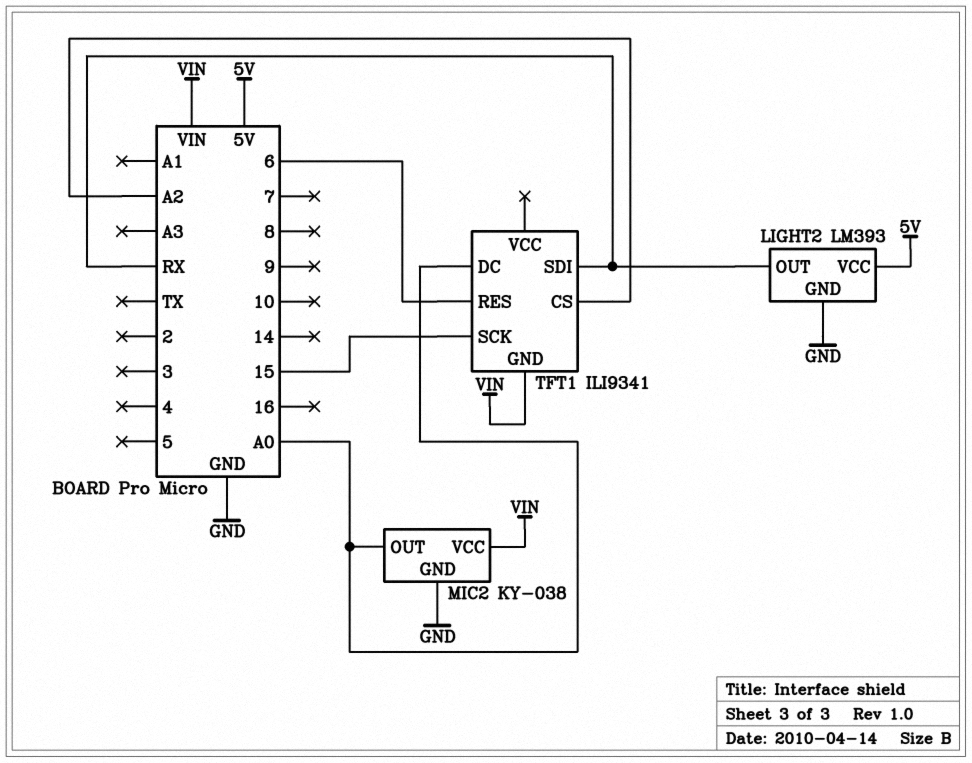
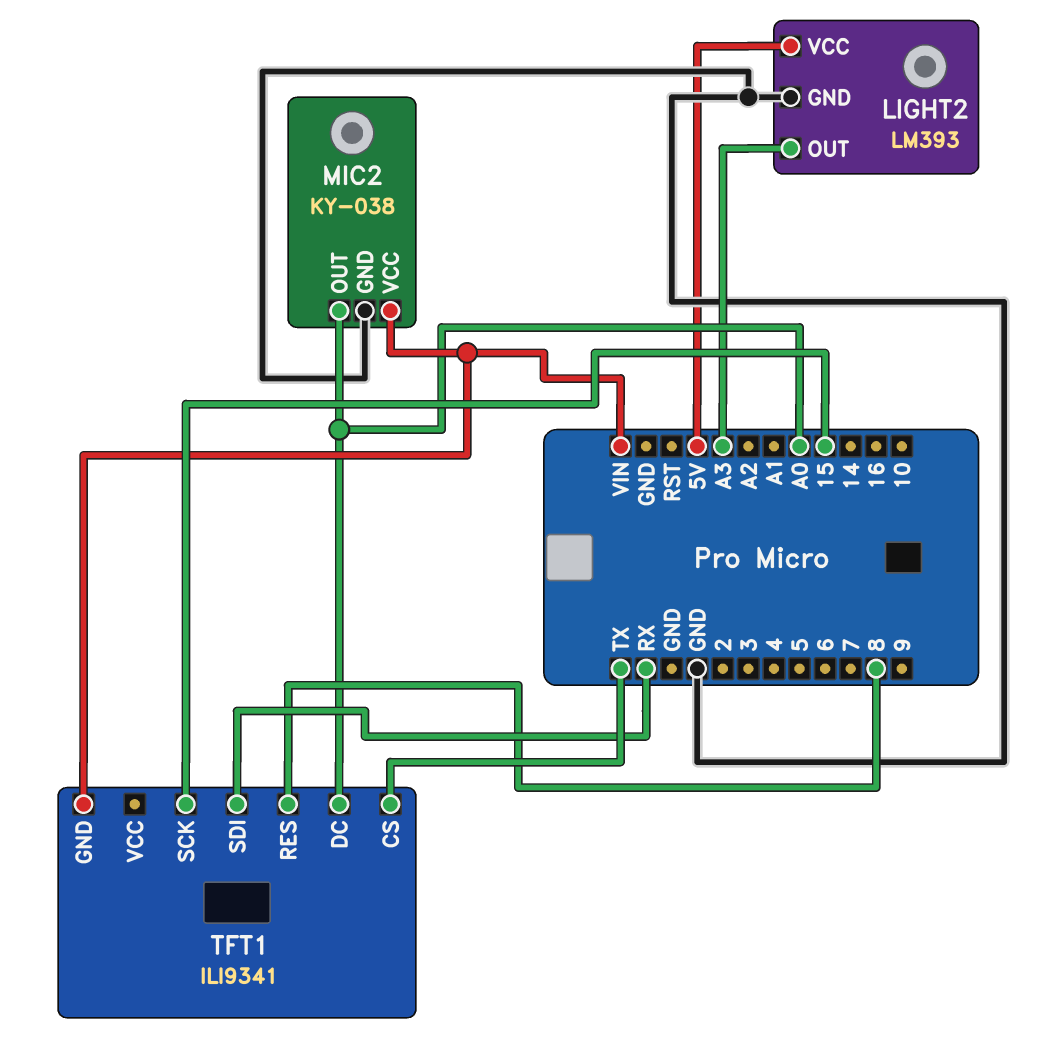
LIGHT2 pin OUT: RX -> A3
TFT1 pin CS: A2 -> TX
TFT1 pin RES: 6 -> 8

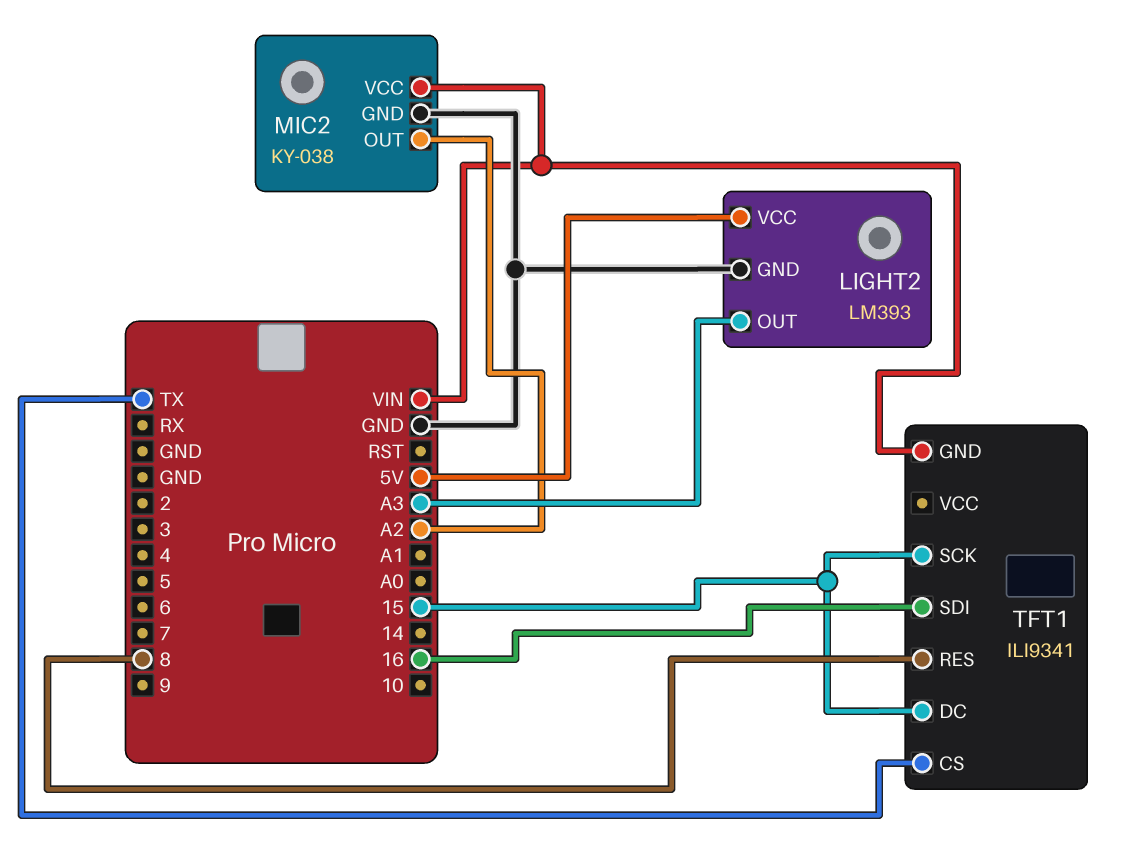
MIC2 pin OUT: A0 -> A2
TFT1 pin DC: A0 -> 15
TFT1 pin SDI: RX -> 16

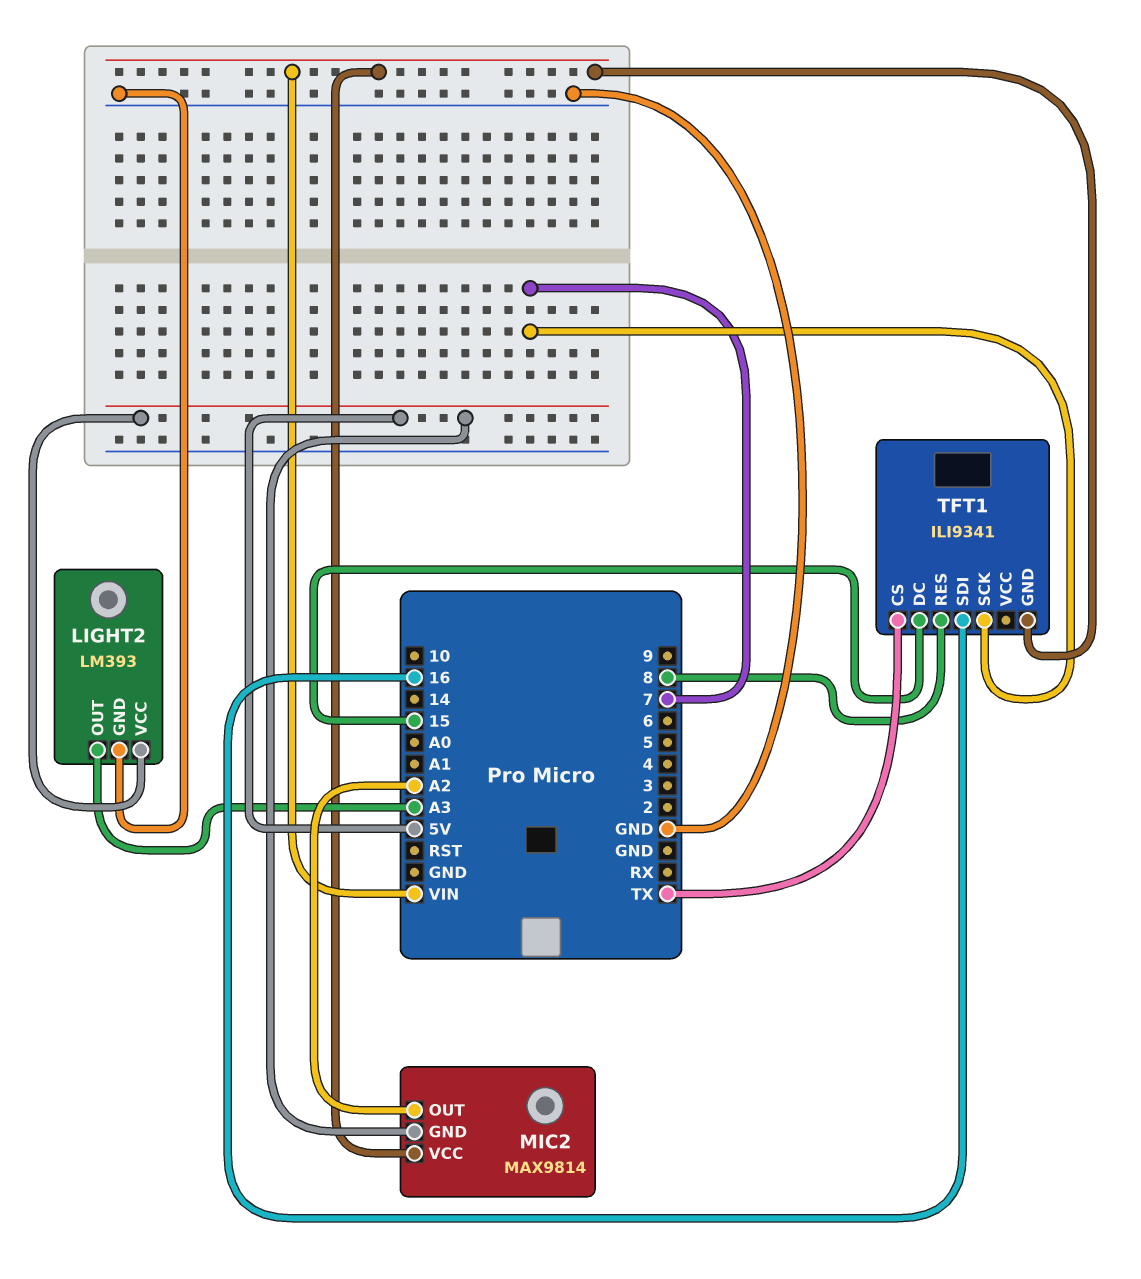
MIC2: KY-038 -> MAX9814
MIC2 pin GND: GND -> 5V
TFT1 pin SCK: 15 -> 7

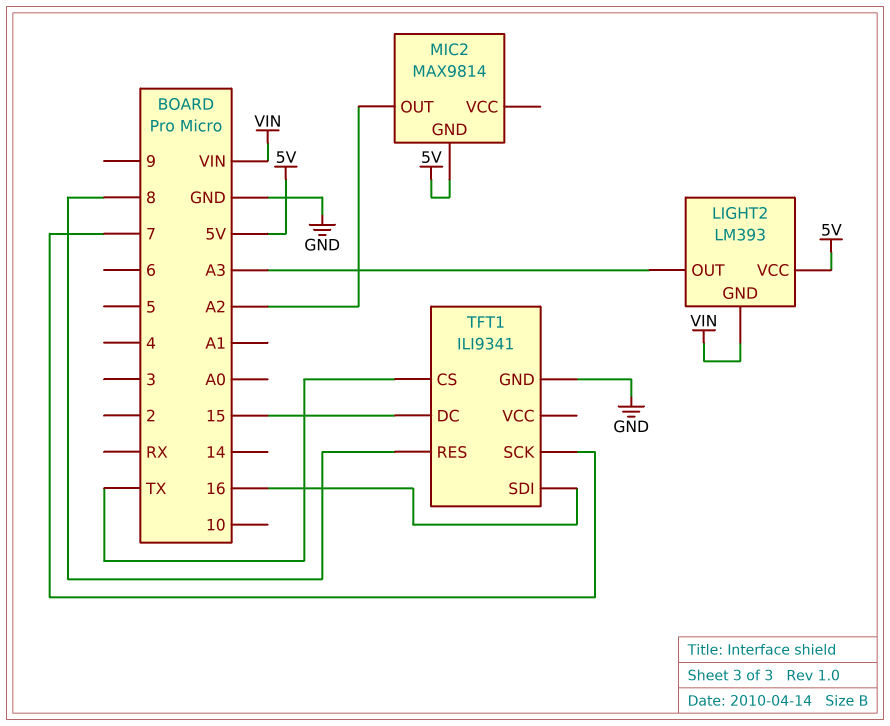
LIGHT2 pin GND: GND -> VIN
MIC2 pin VCC: VIN -> none
TFT1 pin GND: VIN -> GND

